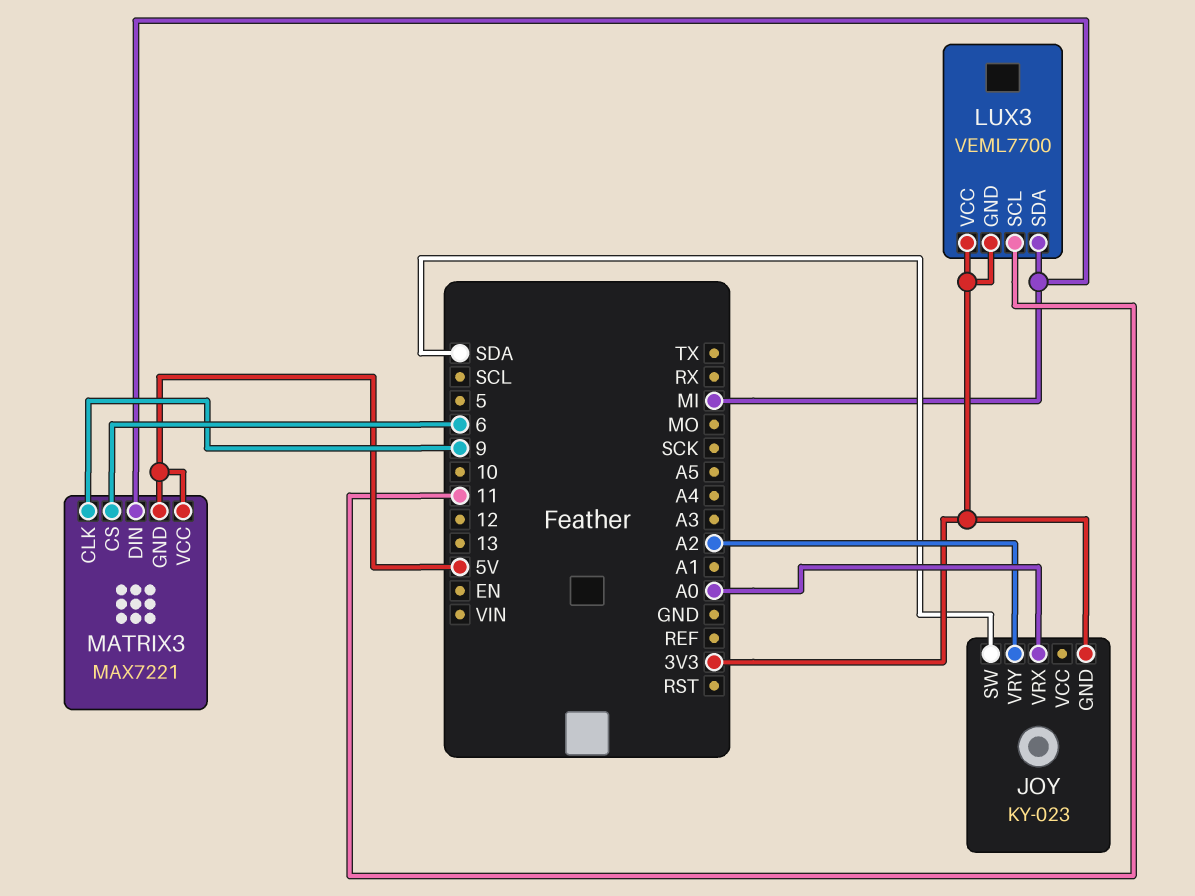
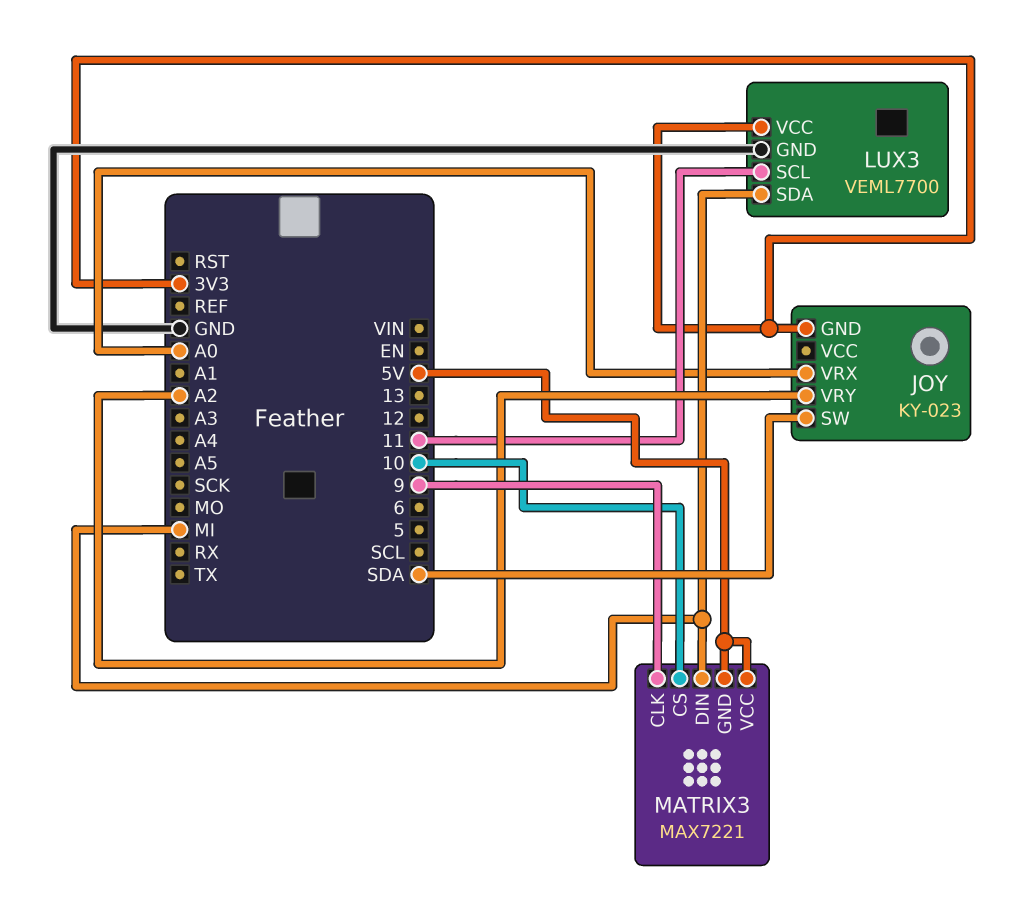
LUX3 pin GND: 3V3 -> GND
MATRIX3 pin CS: 6 -> 10

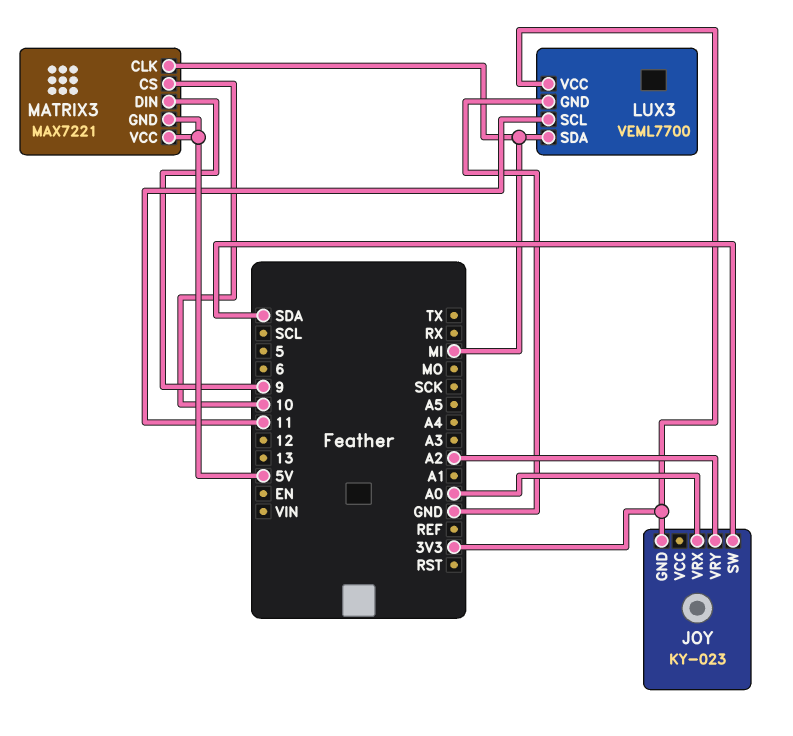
MATRIX3 pin CLK: 9 -> MI
MATRIX3 pin DIN: MI -> 9

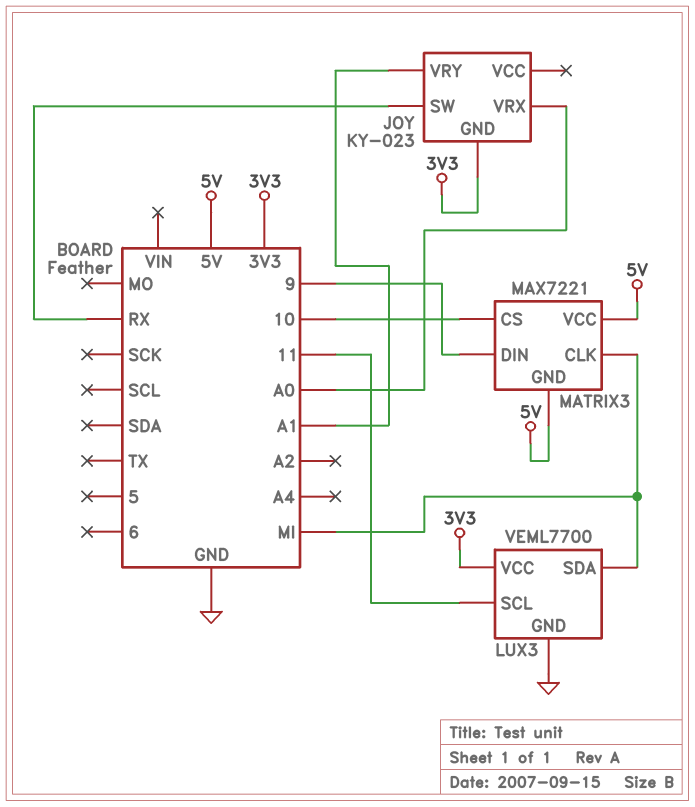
JOY pin SW: SDA -> RX
JOY pin VRY: A2 -> A1

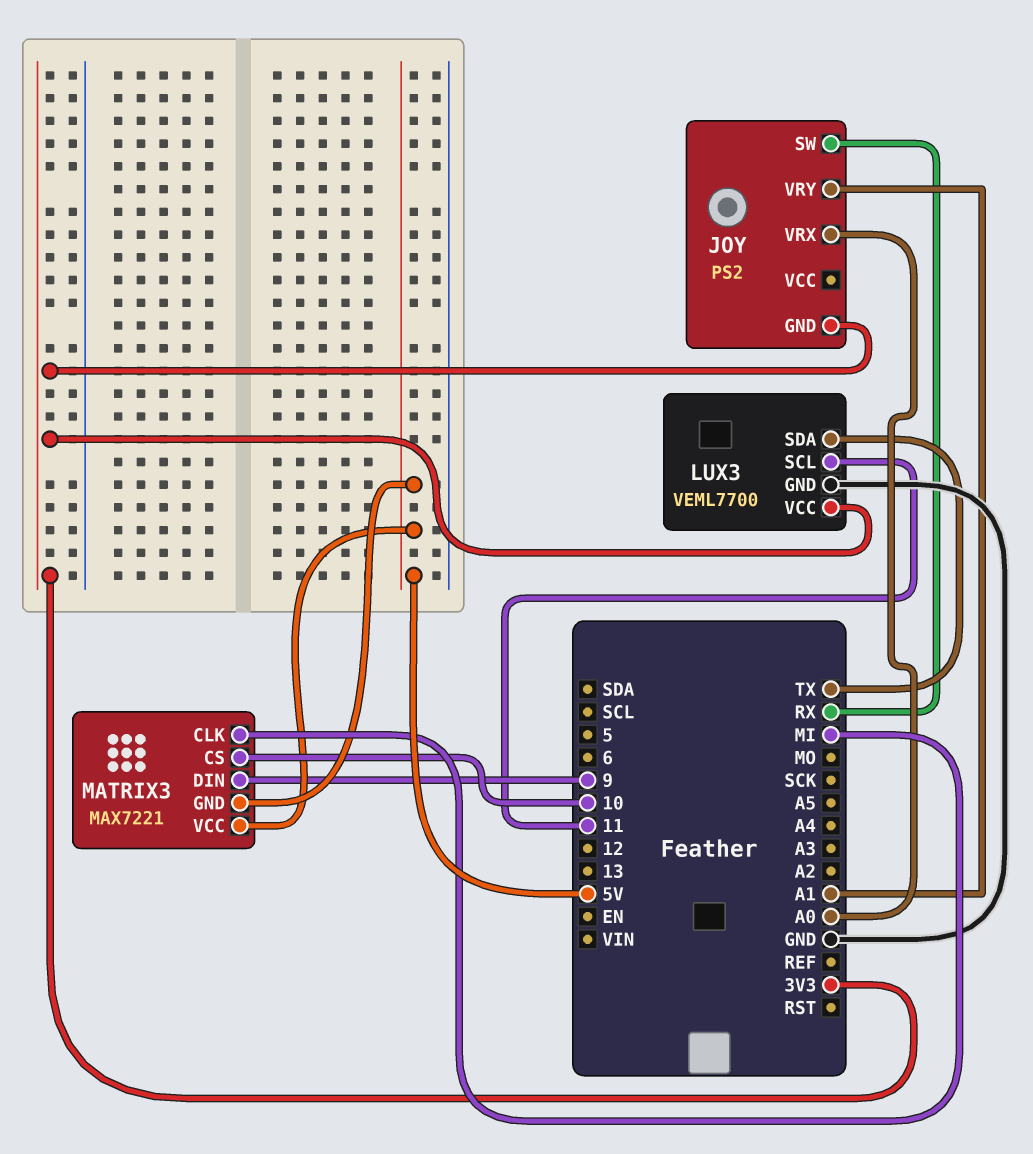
JOY: KY-023 -> PS2
LUX3 pin SDA: MI -> TX

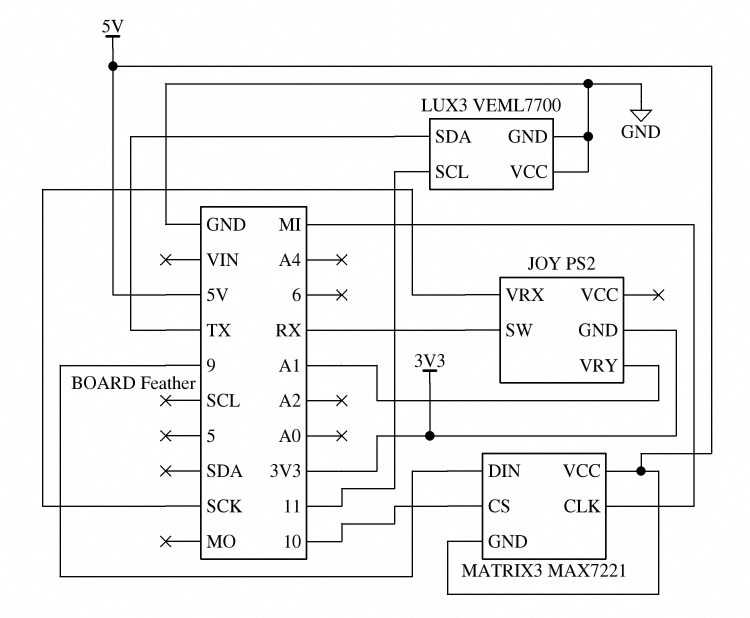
JOY pin VRX: A0 -> SCK
LUX3 pin VCC: 3V3 -> GND

